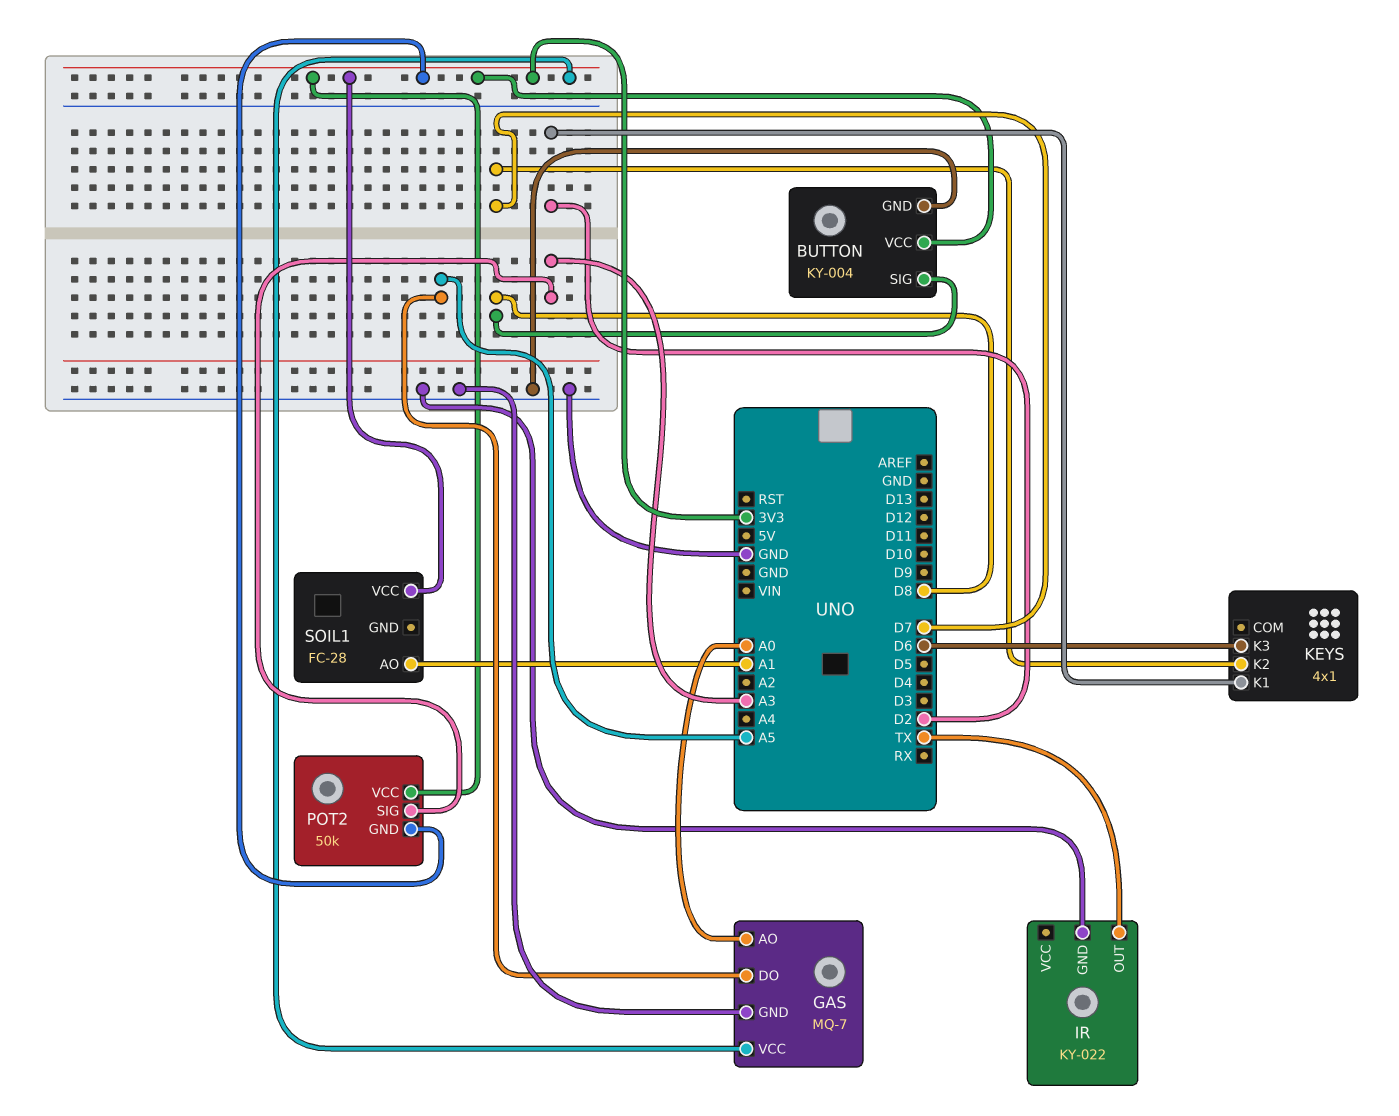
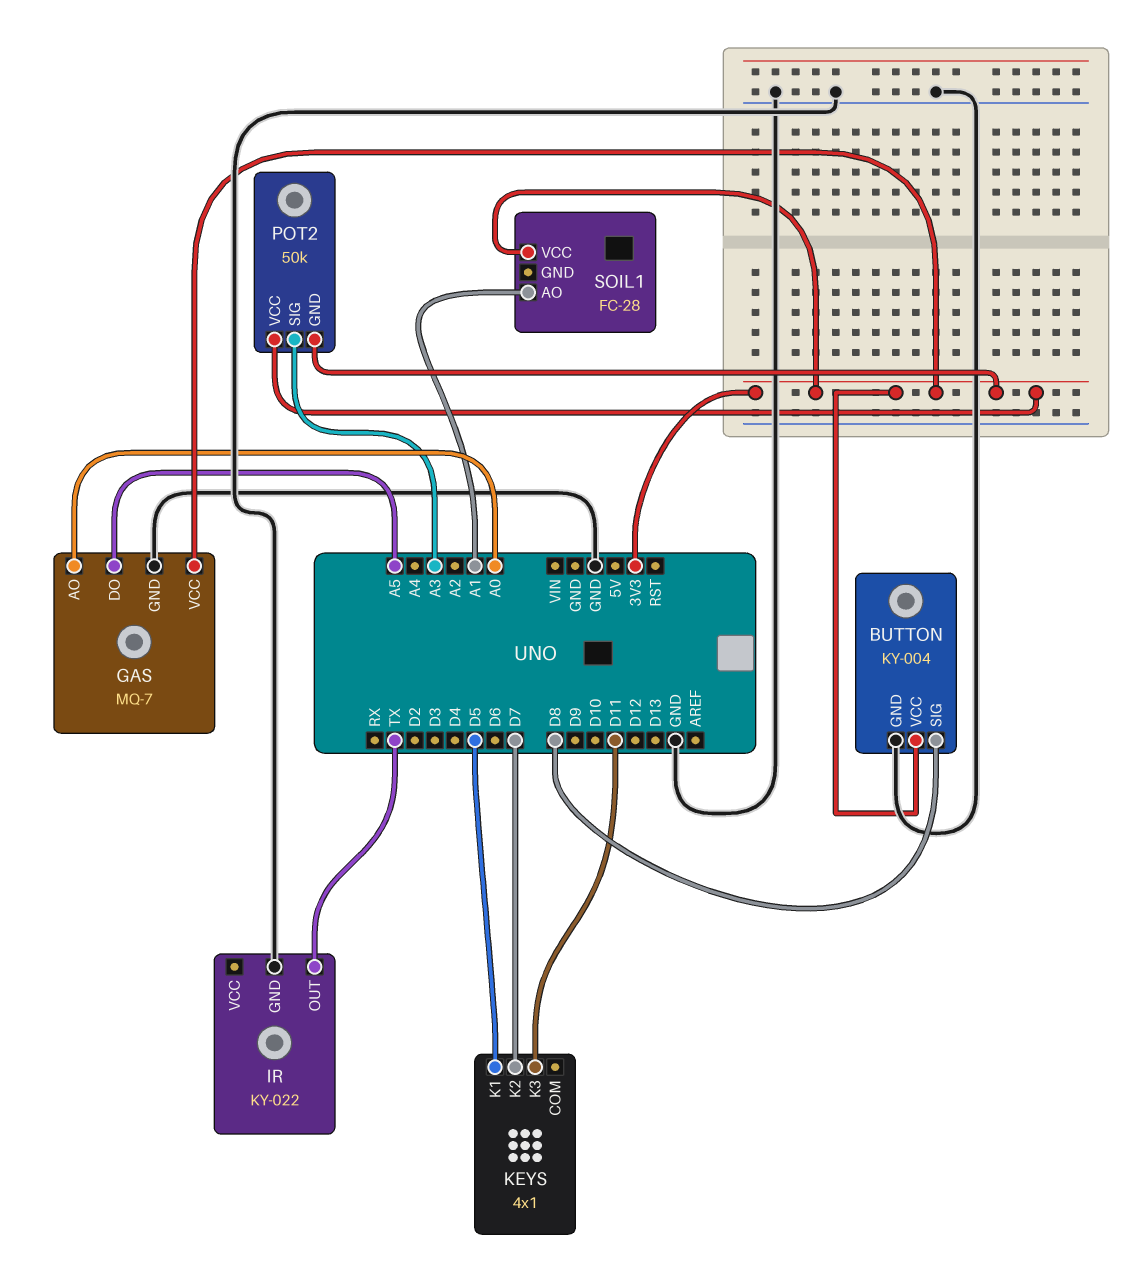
KEYS pin K1: D2 -> D5
KEYS pin K3: D6 -> D11

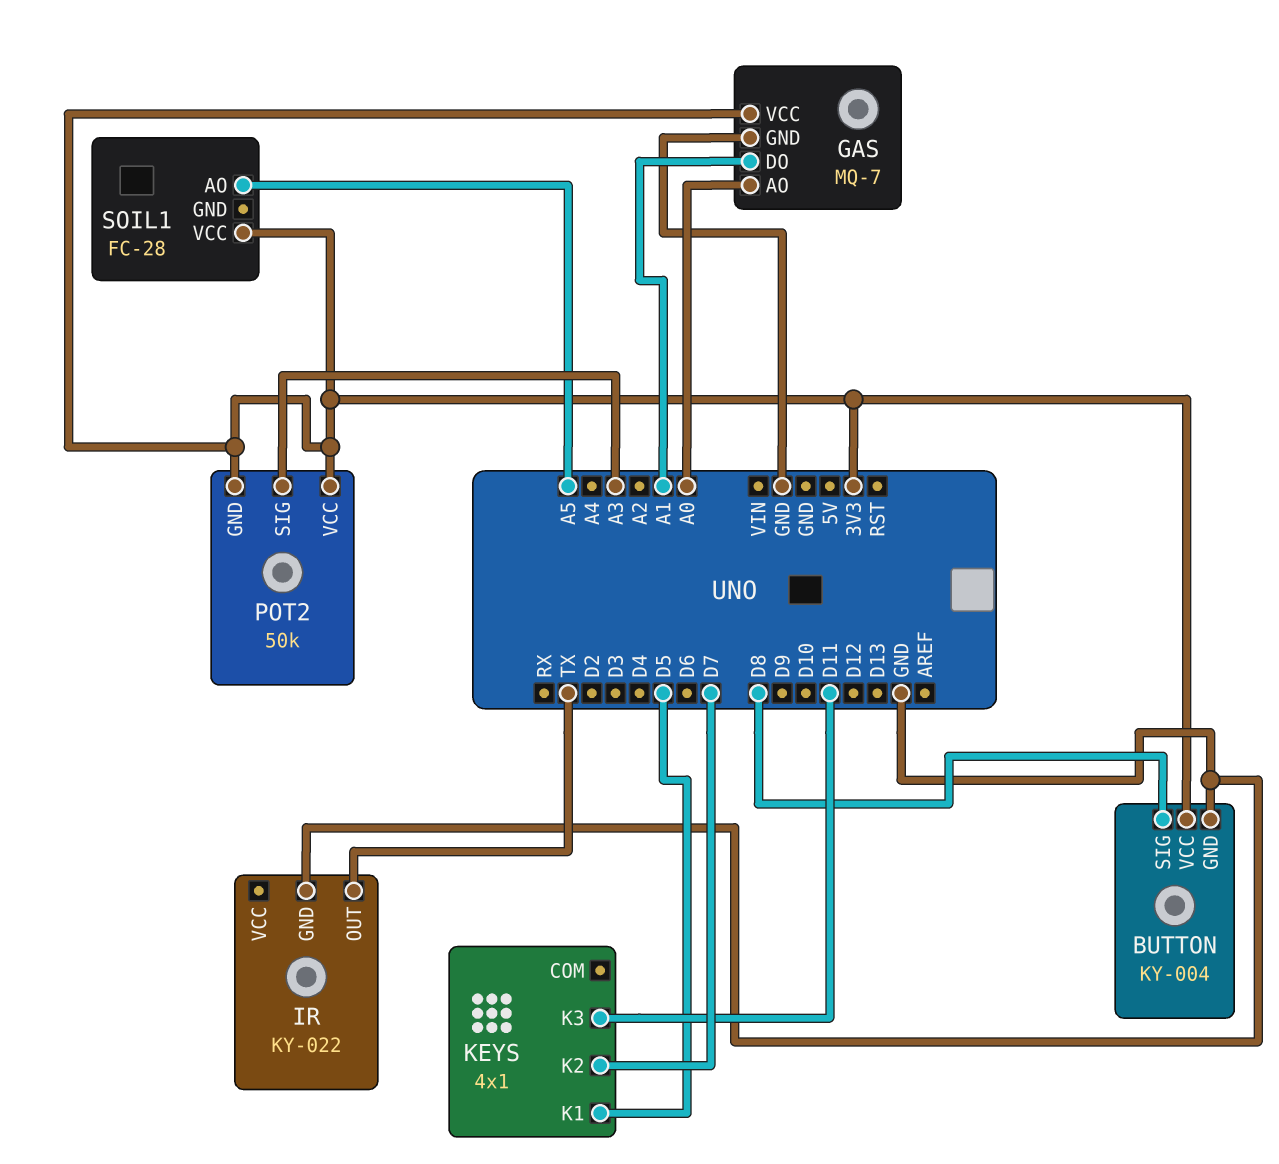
GAS pin DO: A5 -> A1
SOIL1 pin AO: A1 -> A5

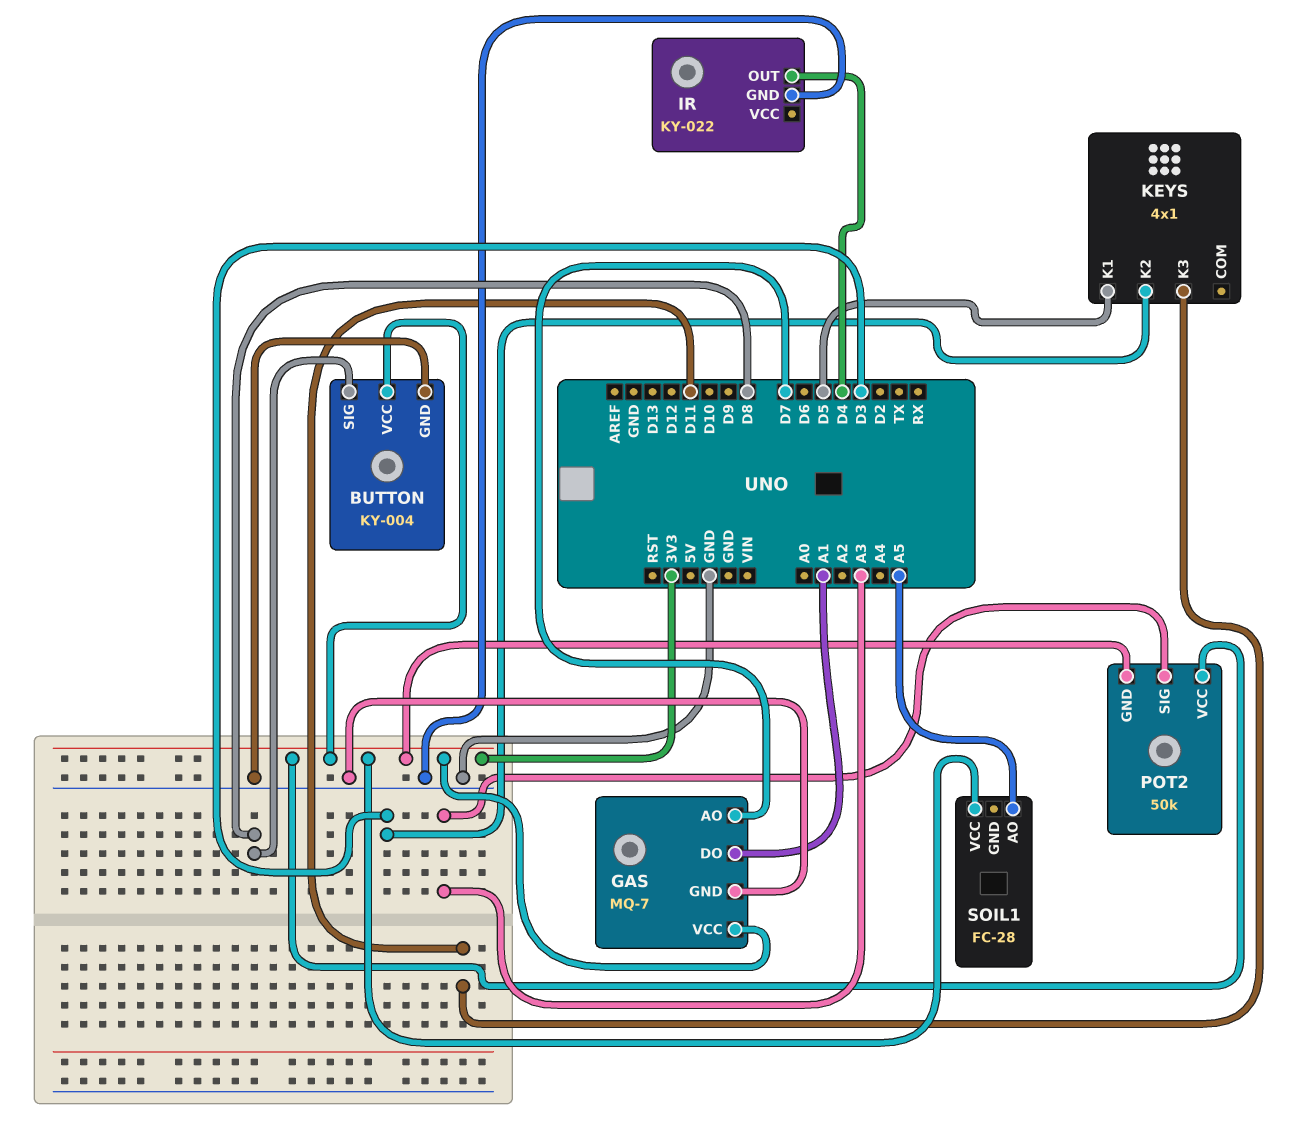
GAS pin AO: A0 -> D7
IR pin OUT: TX -> D4
KEYS pin K2: D7 -> D3

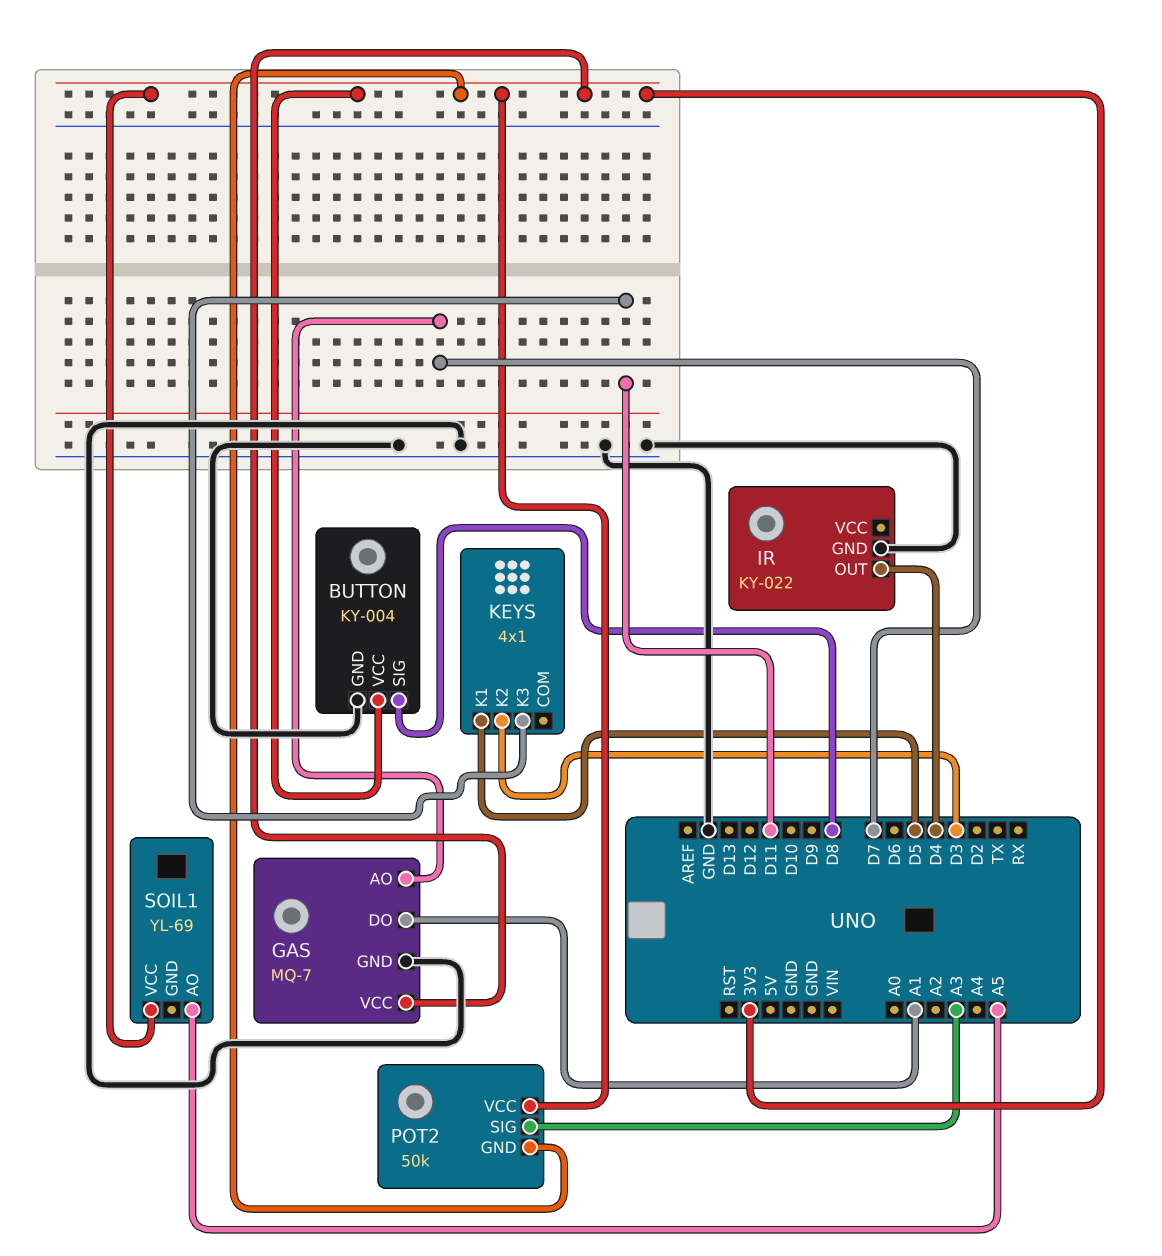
SOIL1: FC-28 -> YL-69

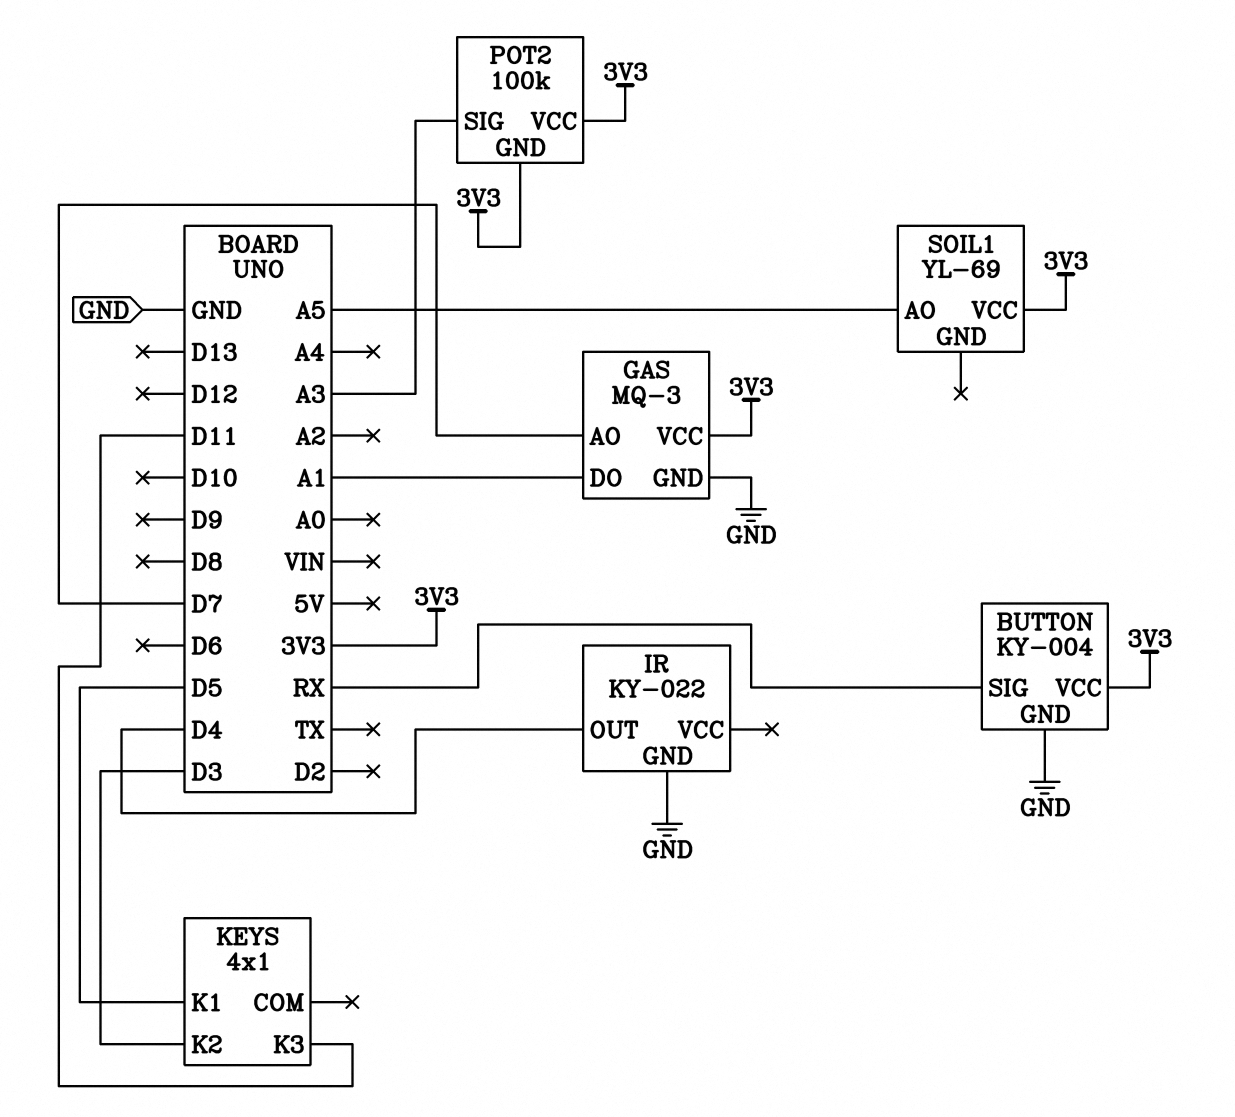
BUTTON pin SIG: D8 -> RX
GAS: MQ-7 -> MQ-3
POT2: 50k -> 100k

